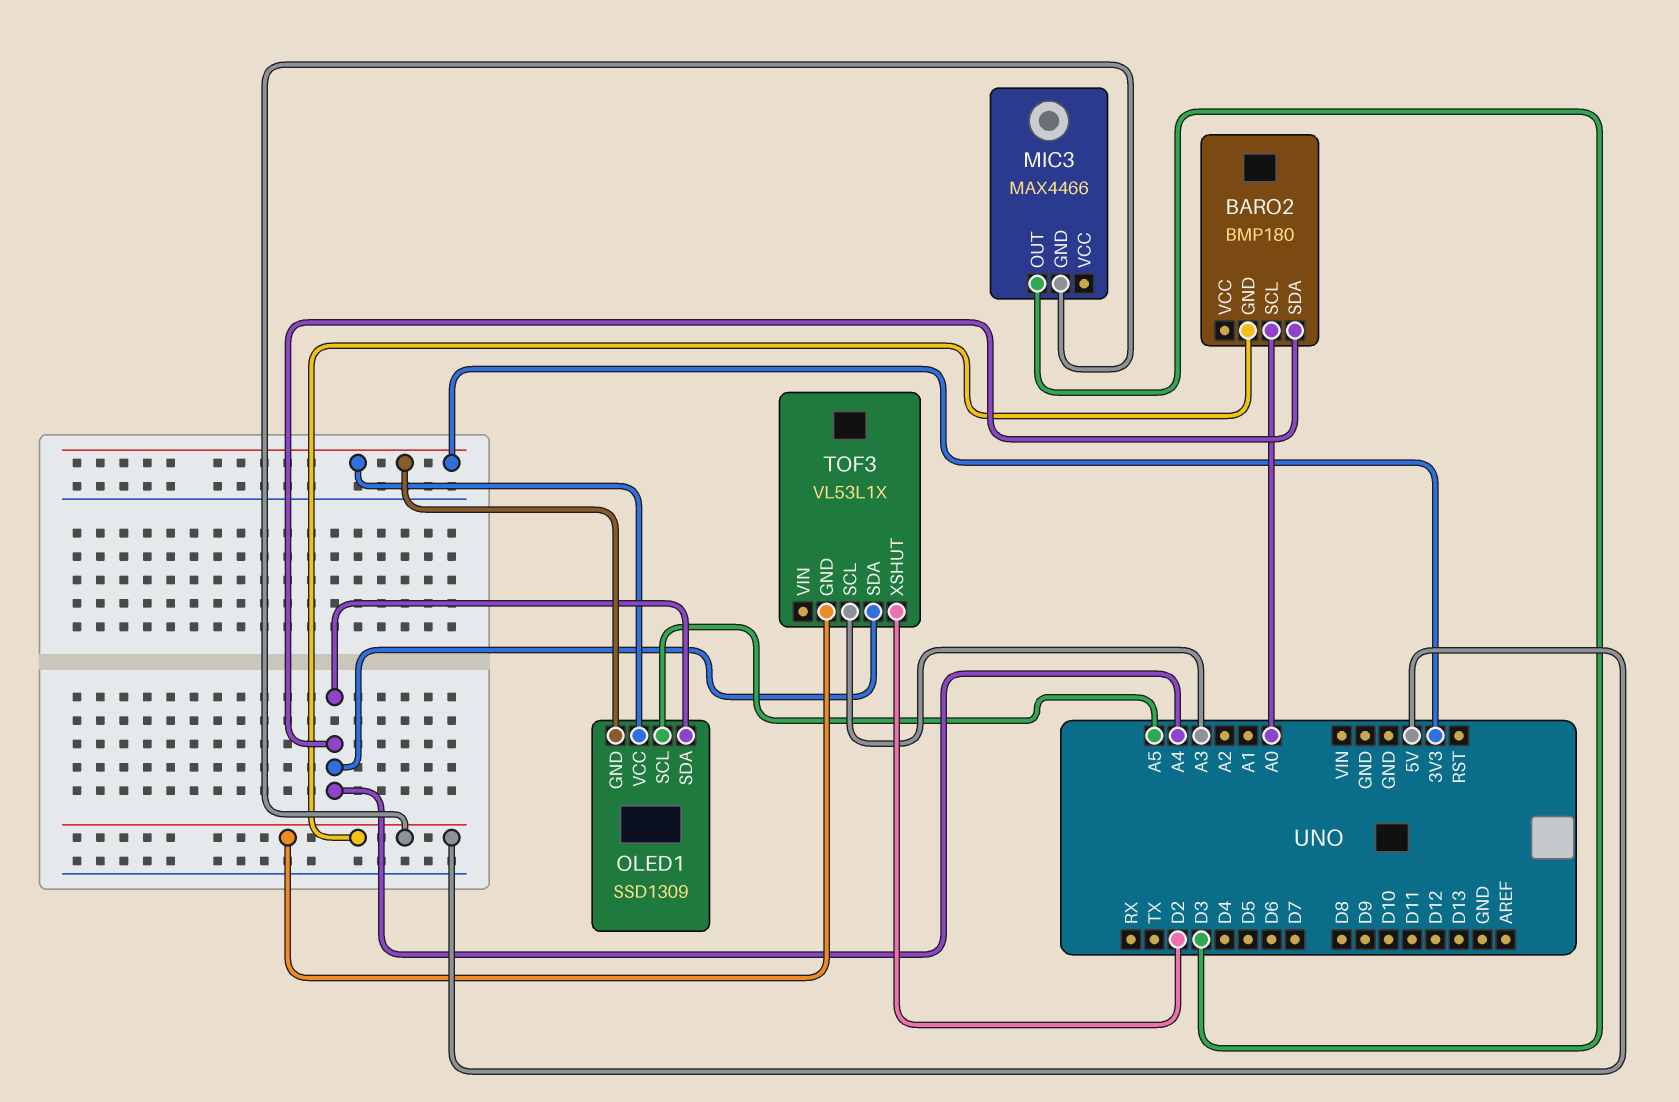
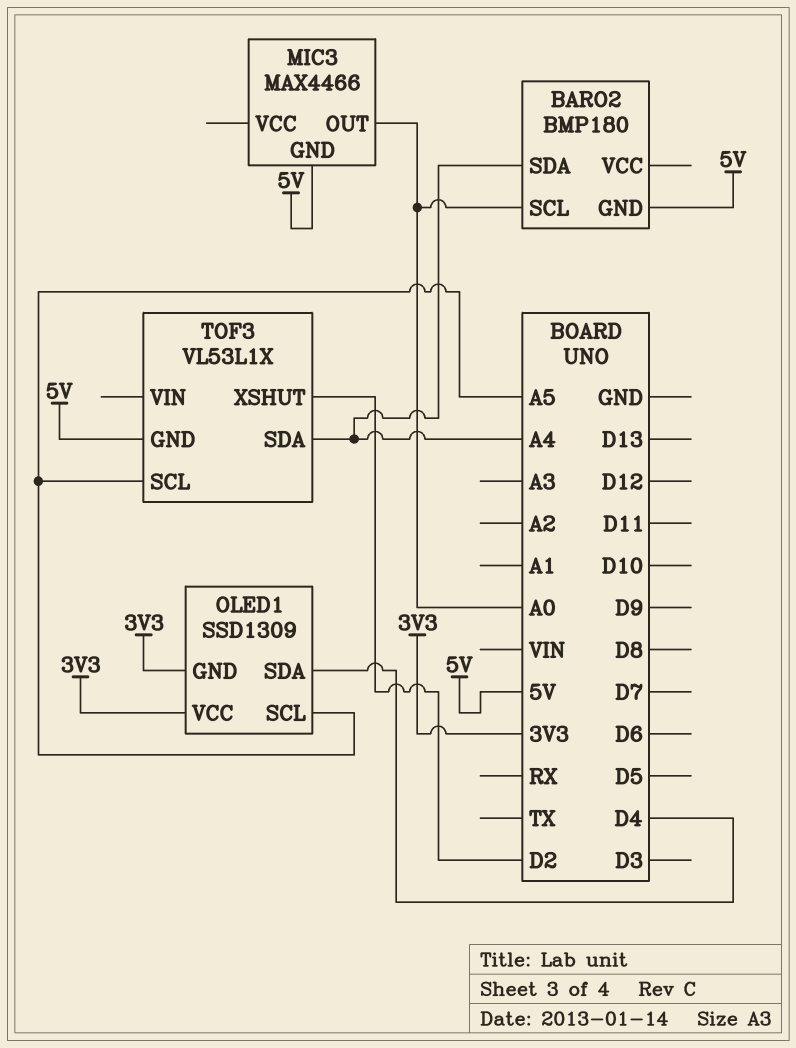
MIC3 pin OUT: D3 -> A0
OLED1 pin SDA: A4 -> D4
TOF3 pin SCL: A3 -> A5

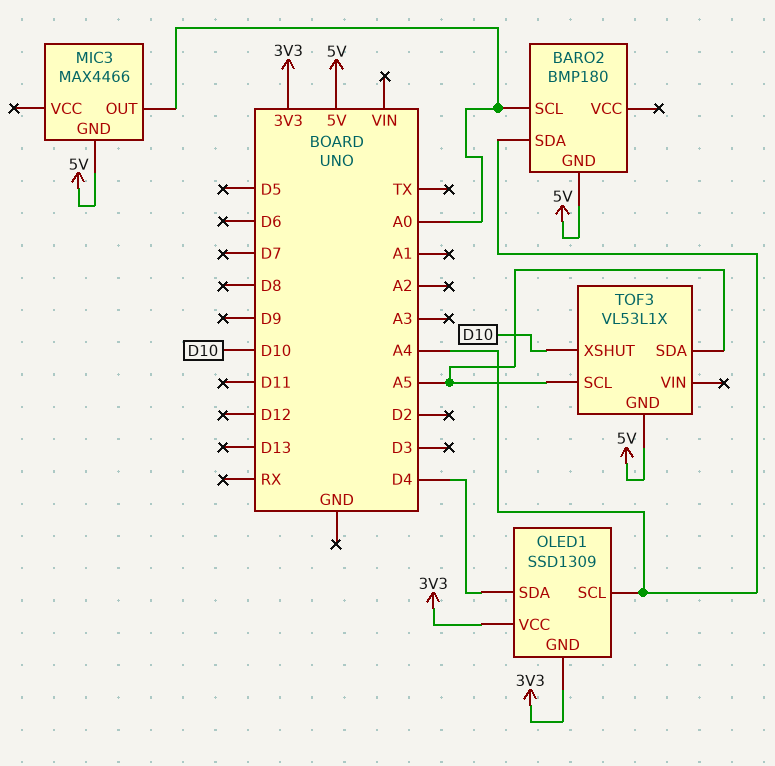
OLED1 pin SCL: A5 -> A4
TOF3 pin SDA: A4 -> A5
TOF3 pin XSHUT: D2 -> D10

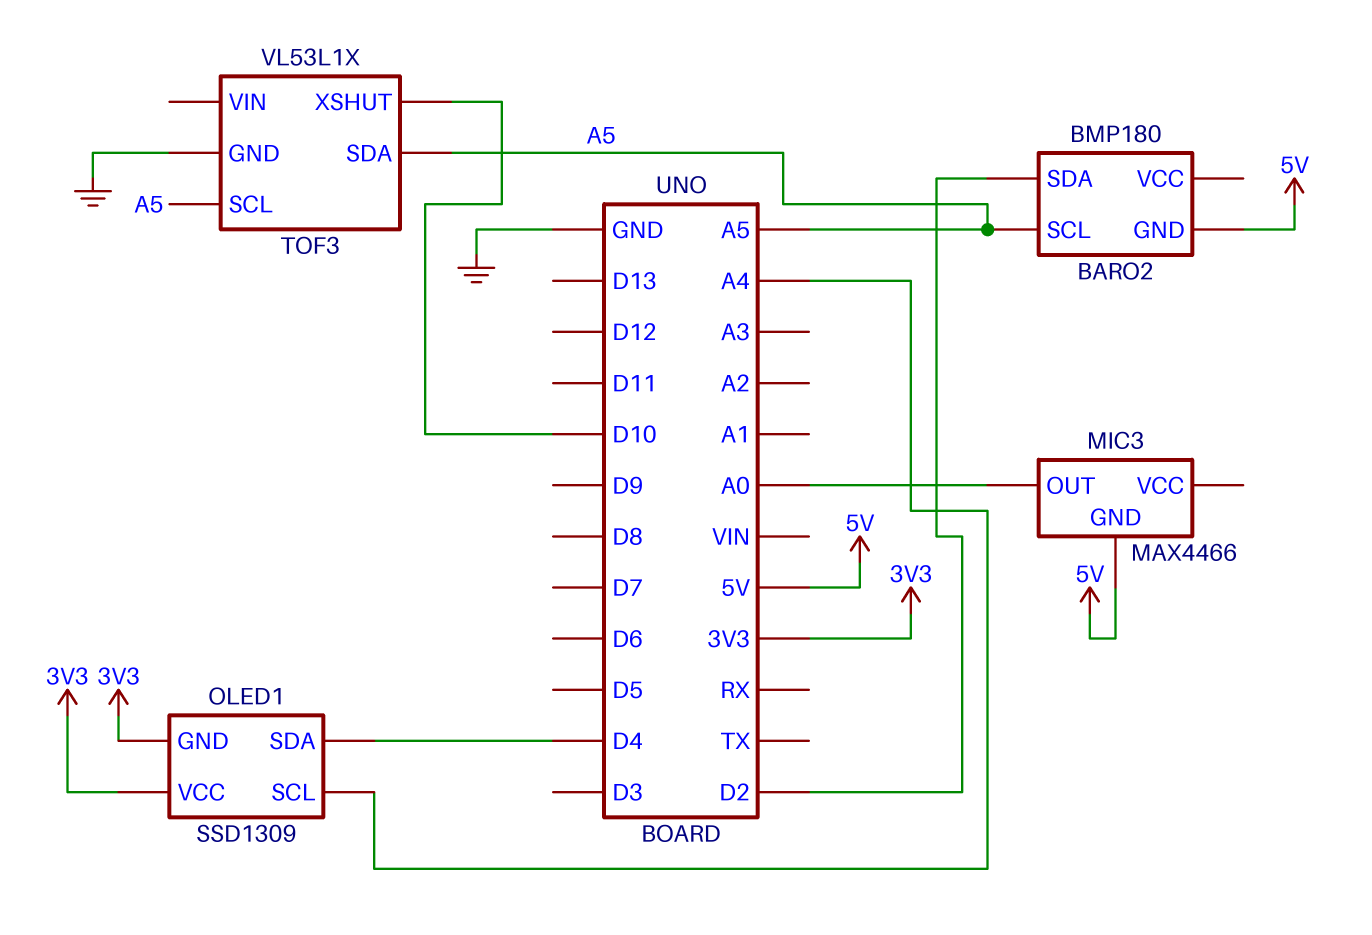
BARO2 pin SCL: A0 -> A5
BARO2 pin SDA: A4 -> D2
TOF3 pin GND: 5V -> GND

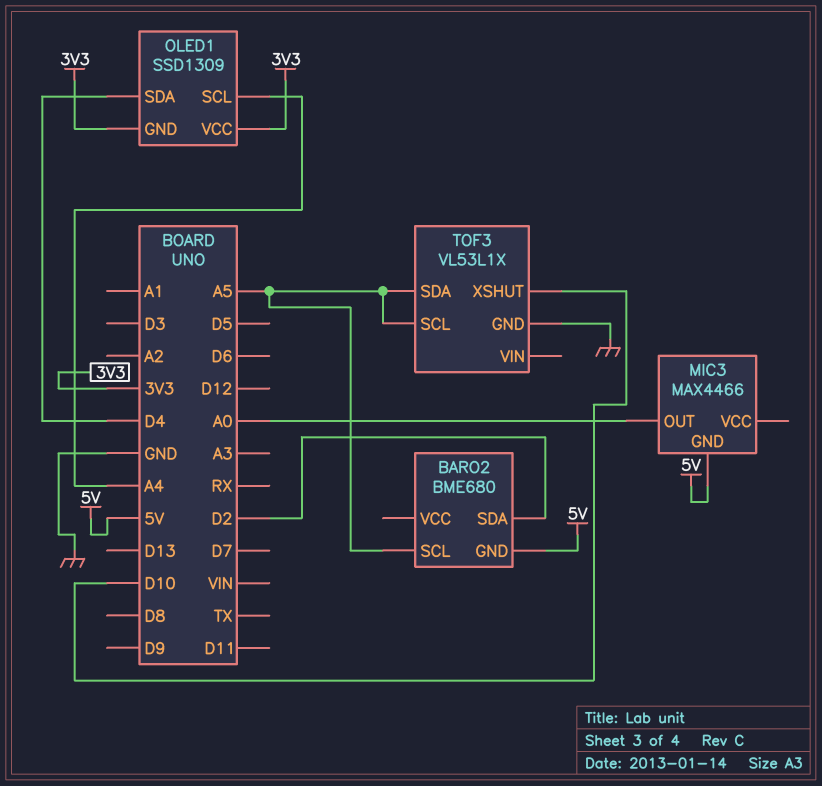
BARO2: BMP180 -> BME680

